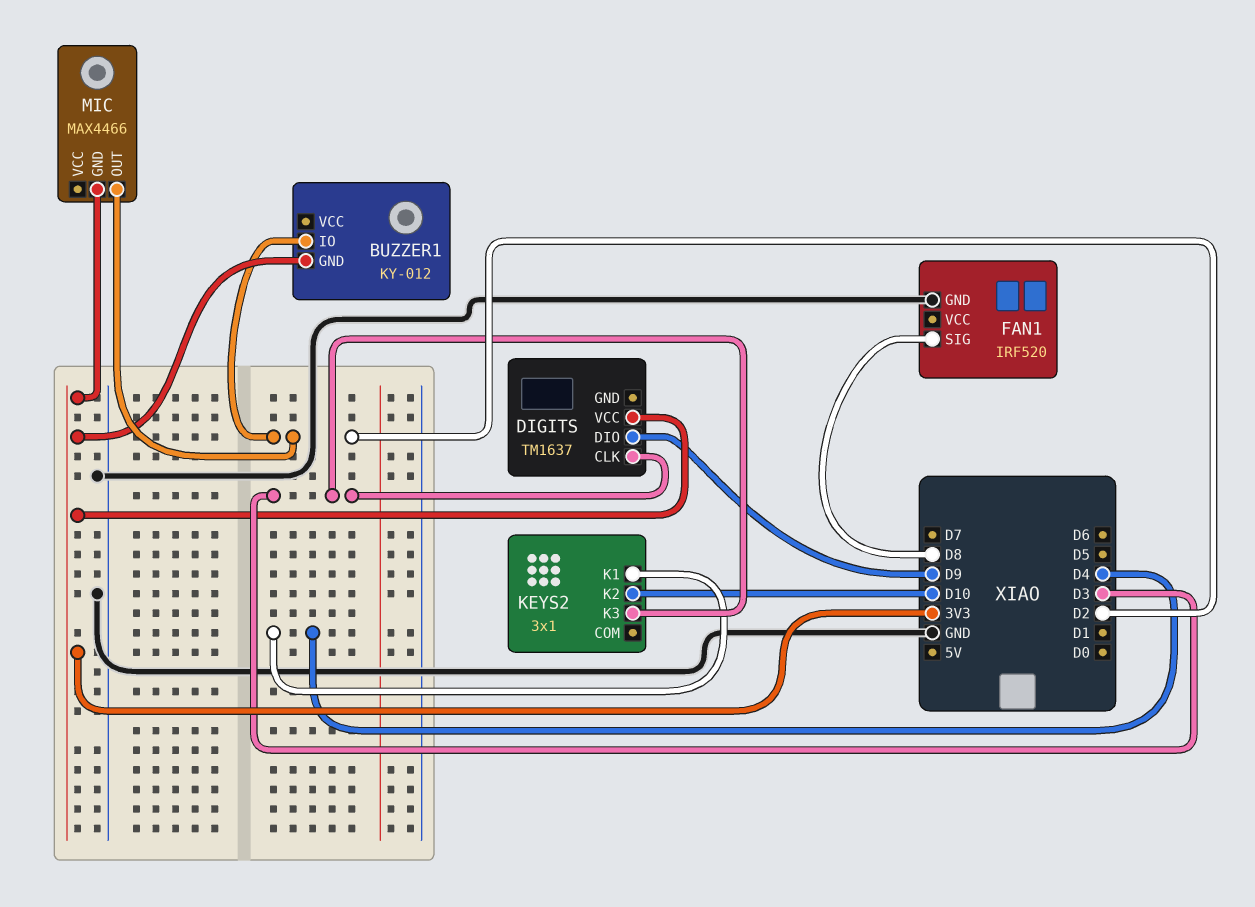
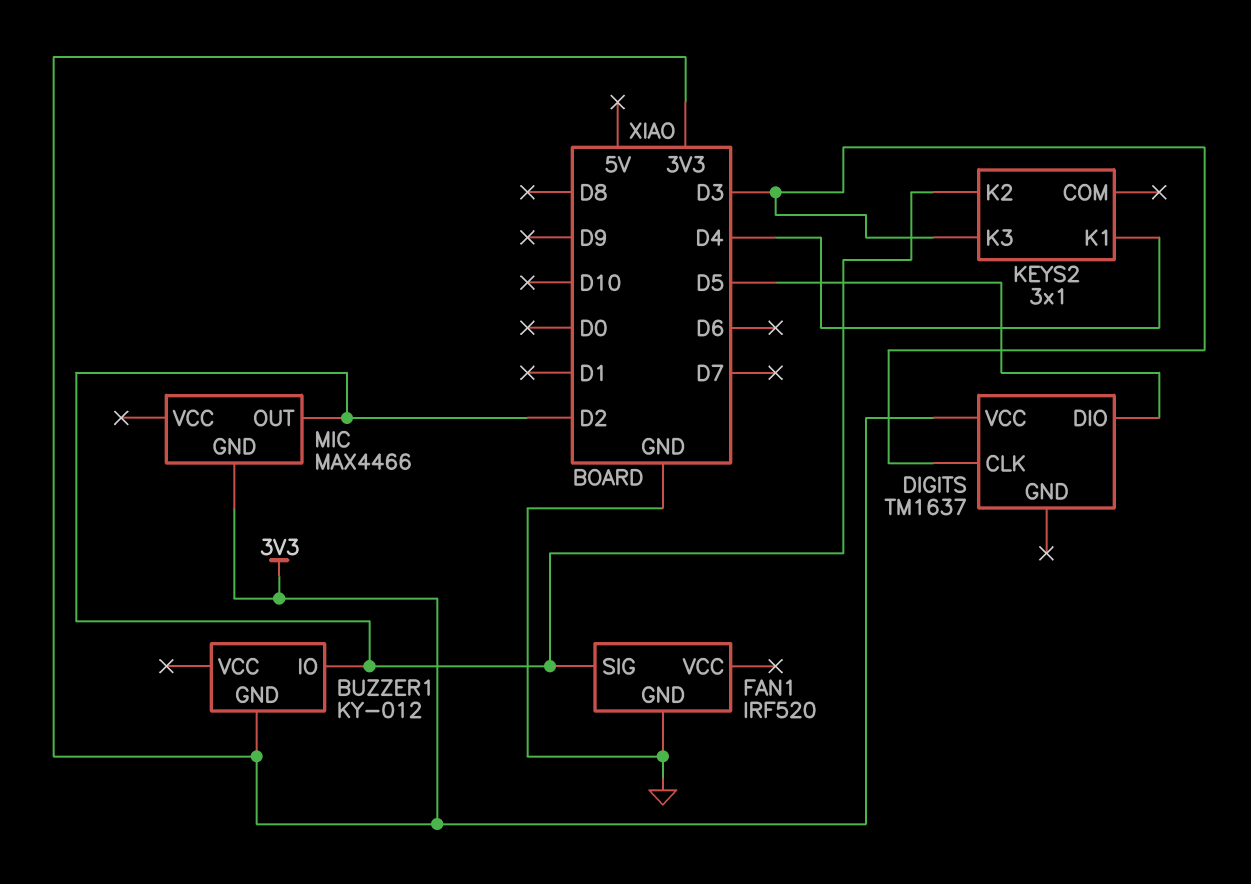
DIGITS pin DIO: D9 -> D5
FAN1 pin SIG: D8 -> D2
KEYS2 pin K2: D10 -> D2

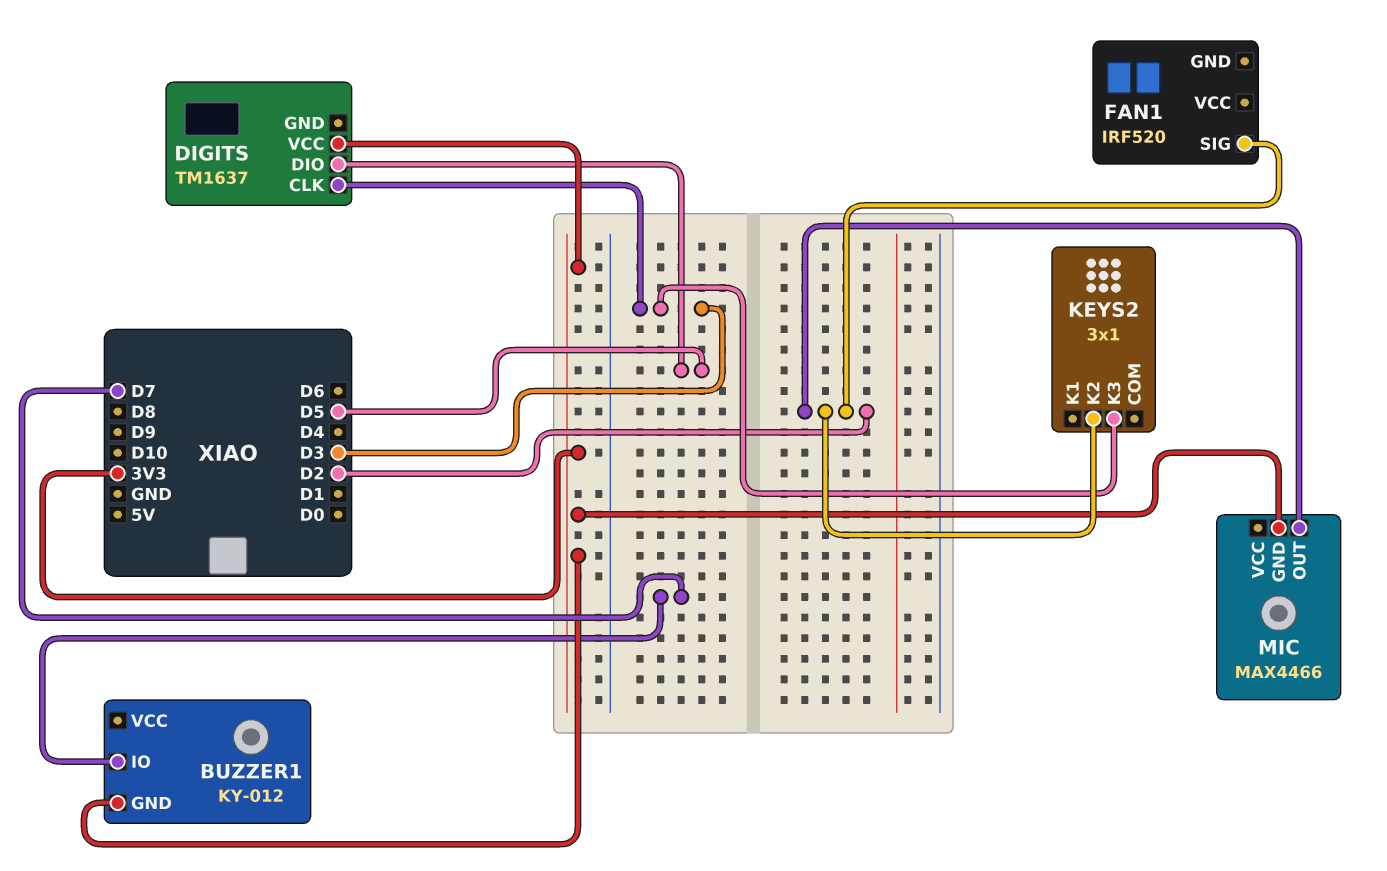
BUZZER1 pin IO: D2 -> D7
FAN1 pin GND: GND -> none
KEYS2 pin K1: D4 -> none

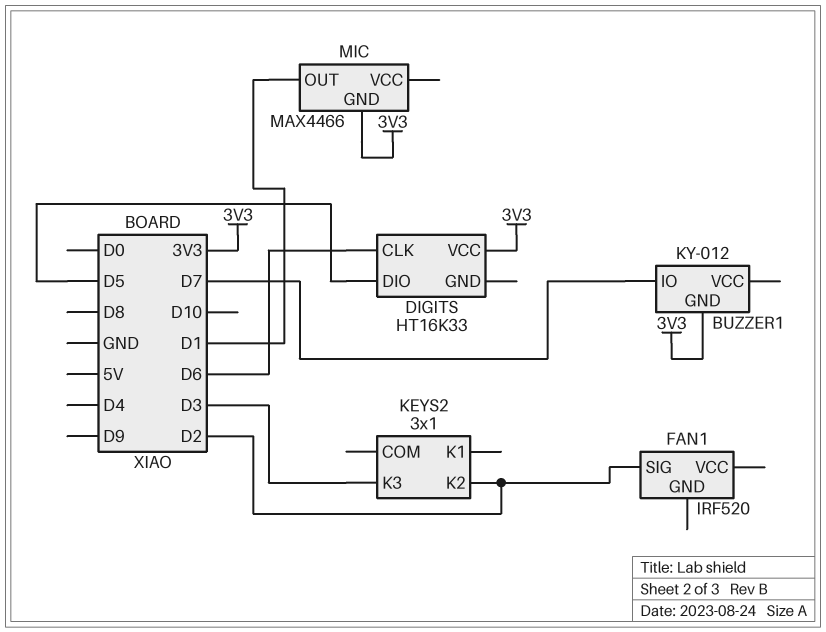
DIGITS: TM1637 -> HT16K33
DIGITS pin CLK: D3 -> D6
MIC pin OUT: D2 -> D1

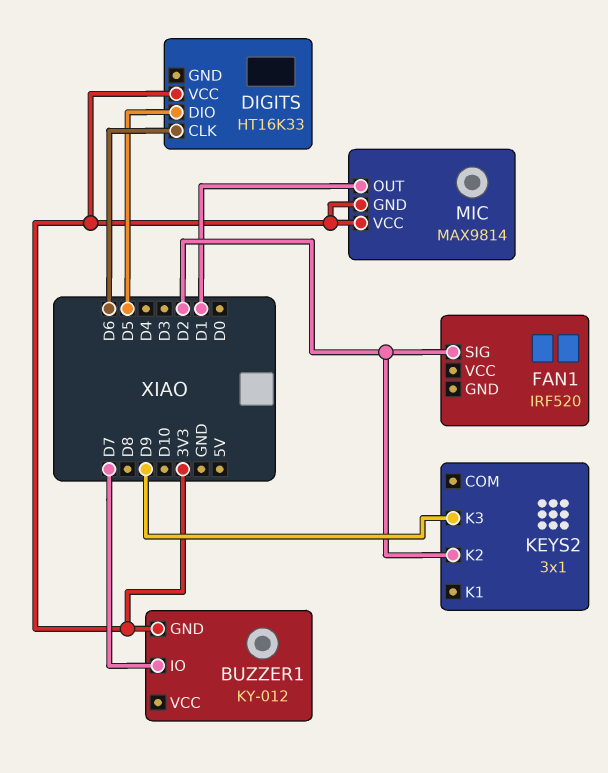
KEYS2 pin K3: D3 -> D9
MIC: MAX4466 -> MAX9814
MIC pin VCC: none -> 3V3

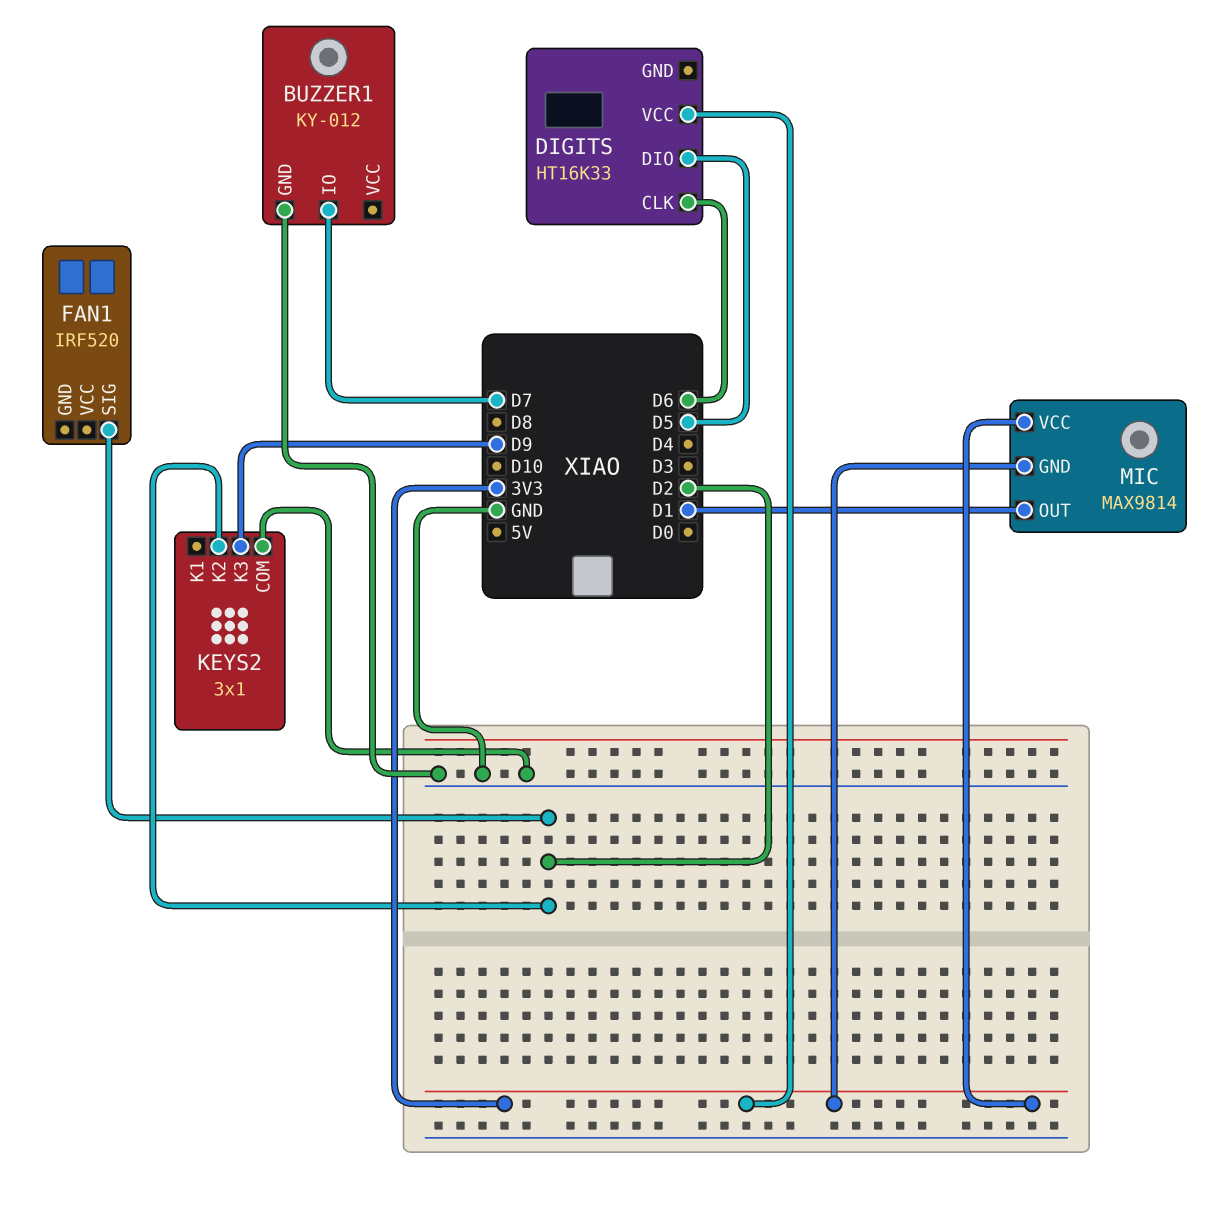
BUZZER1 pin GND: 3V3 -> GND
KEYS2 pin COM: none -> GND

